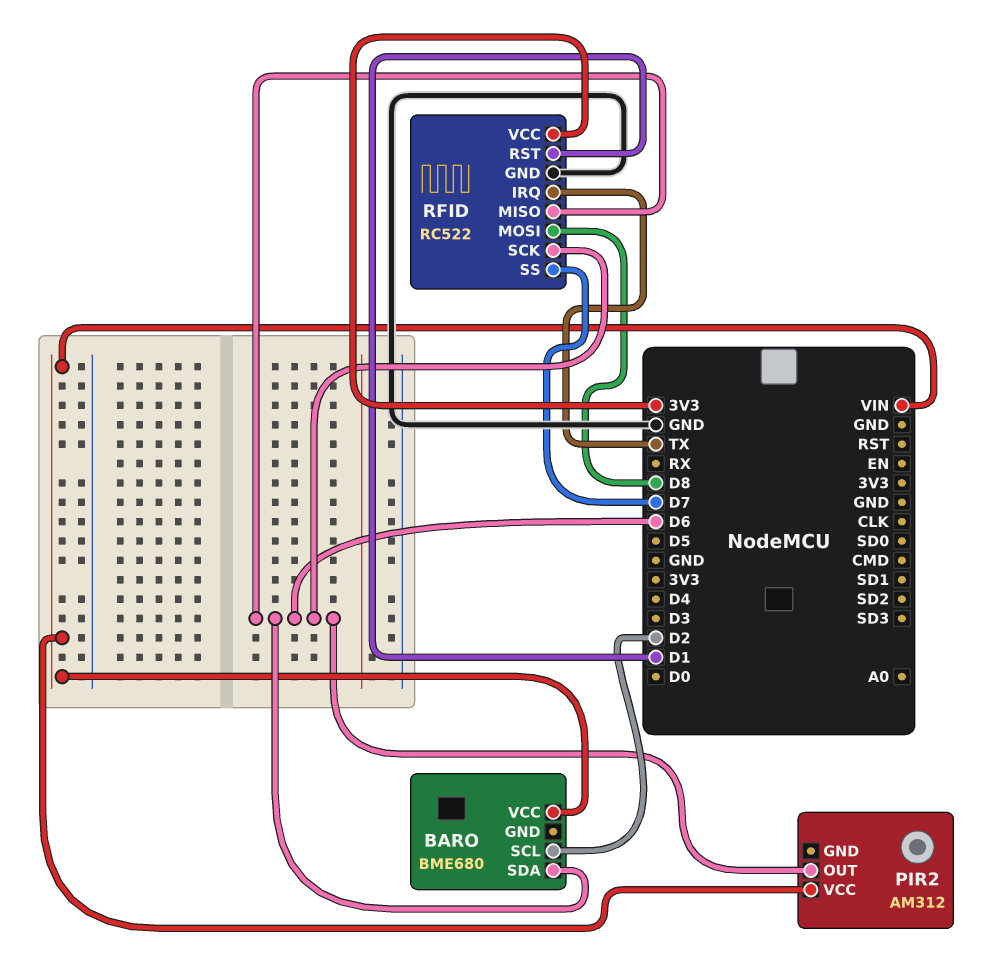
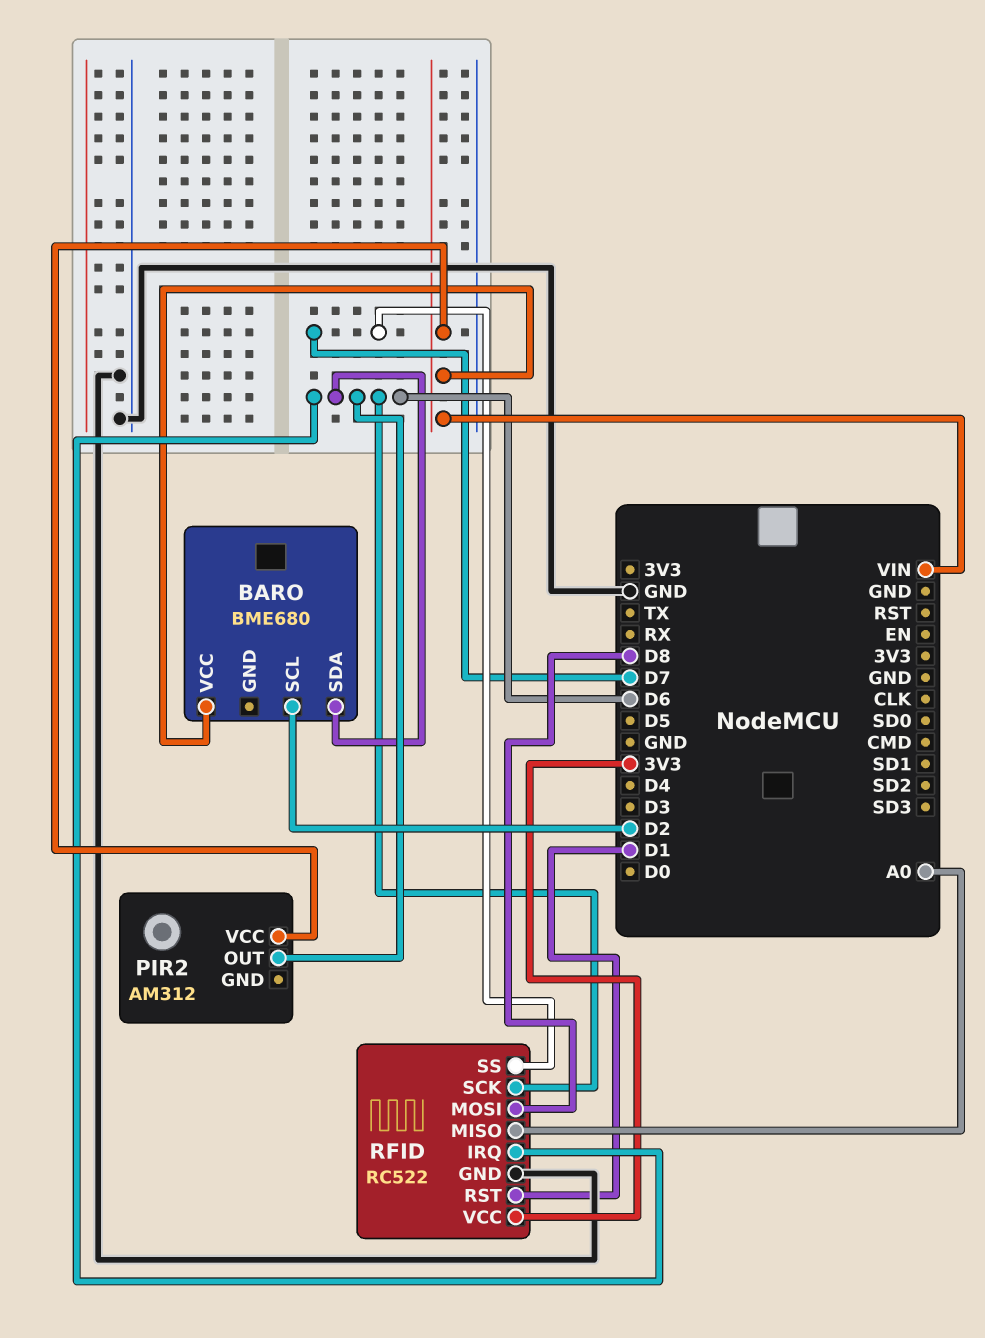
RFID pin IRQ: TX -> D6
RFID pin MISO: D6 -> A0

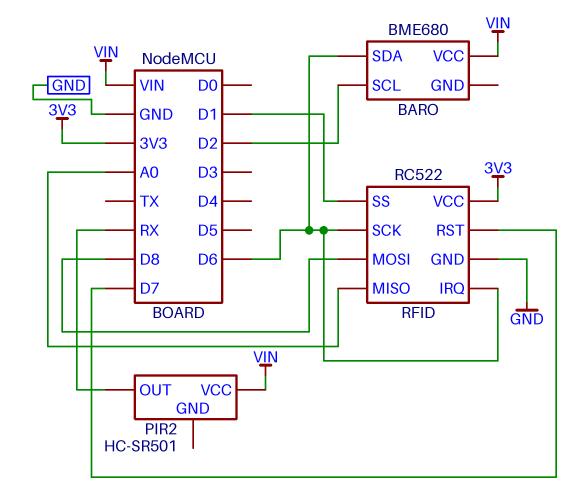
PIR2: AM312 -> HC-SR501
PIR2 pin OUT: D6 -> RX
RFID pin RST: D1 -> D7
RFID pin SS: D7 -> D1

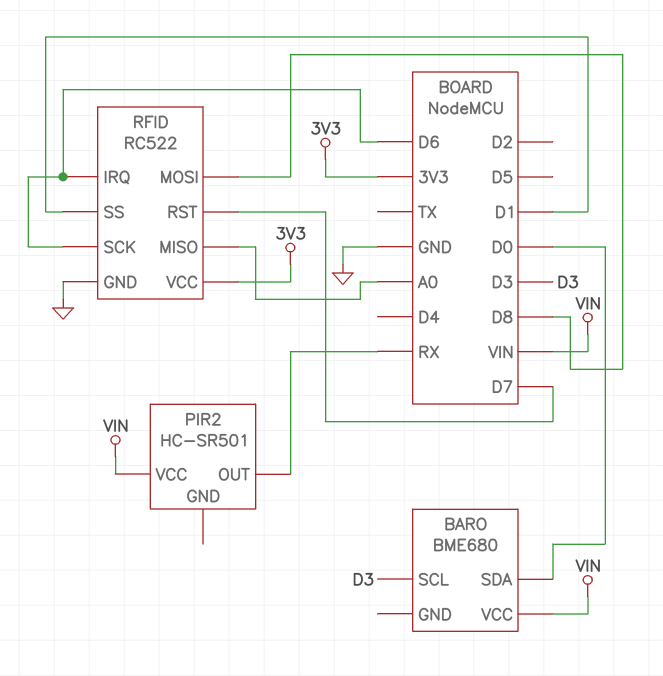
BARO pin SCL: D2 -> D3
BARO pin SDA: D6 -> D0

